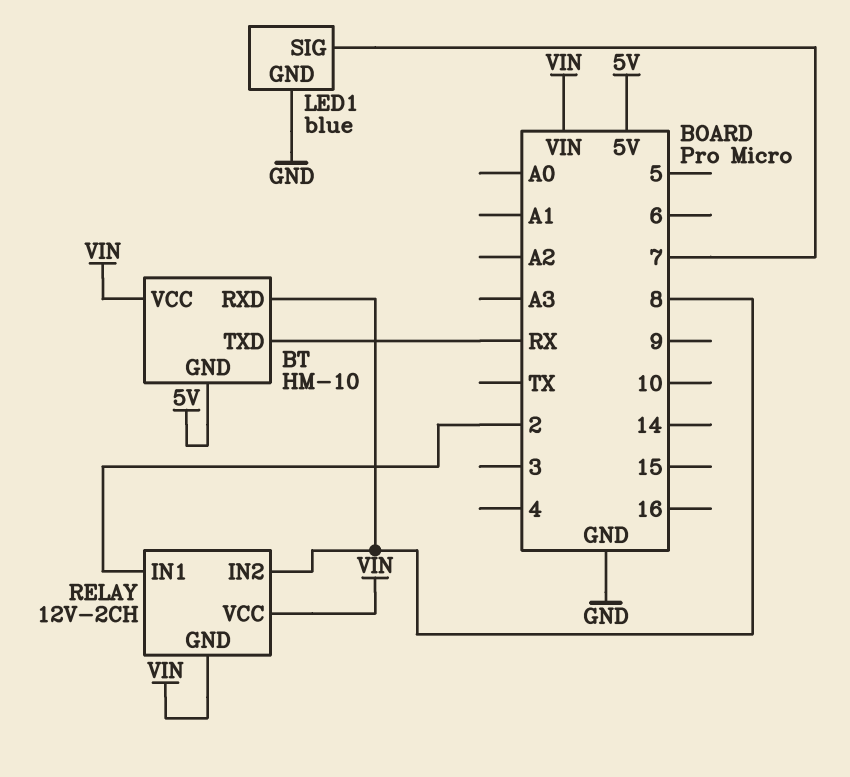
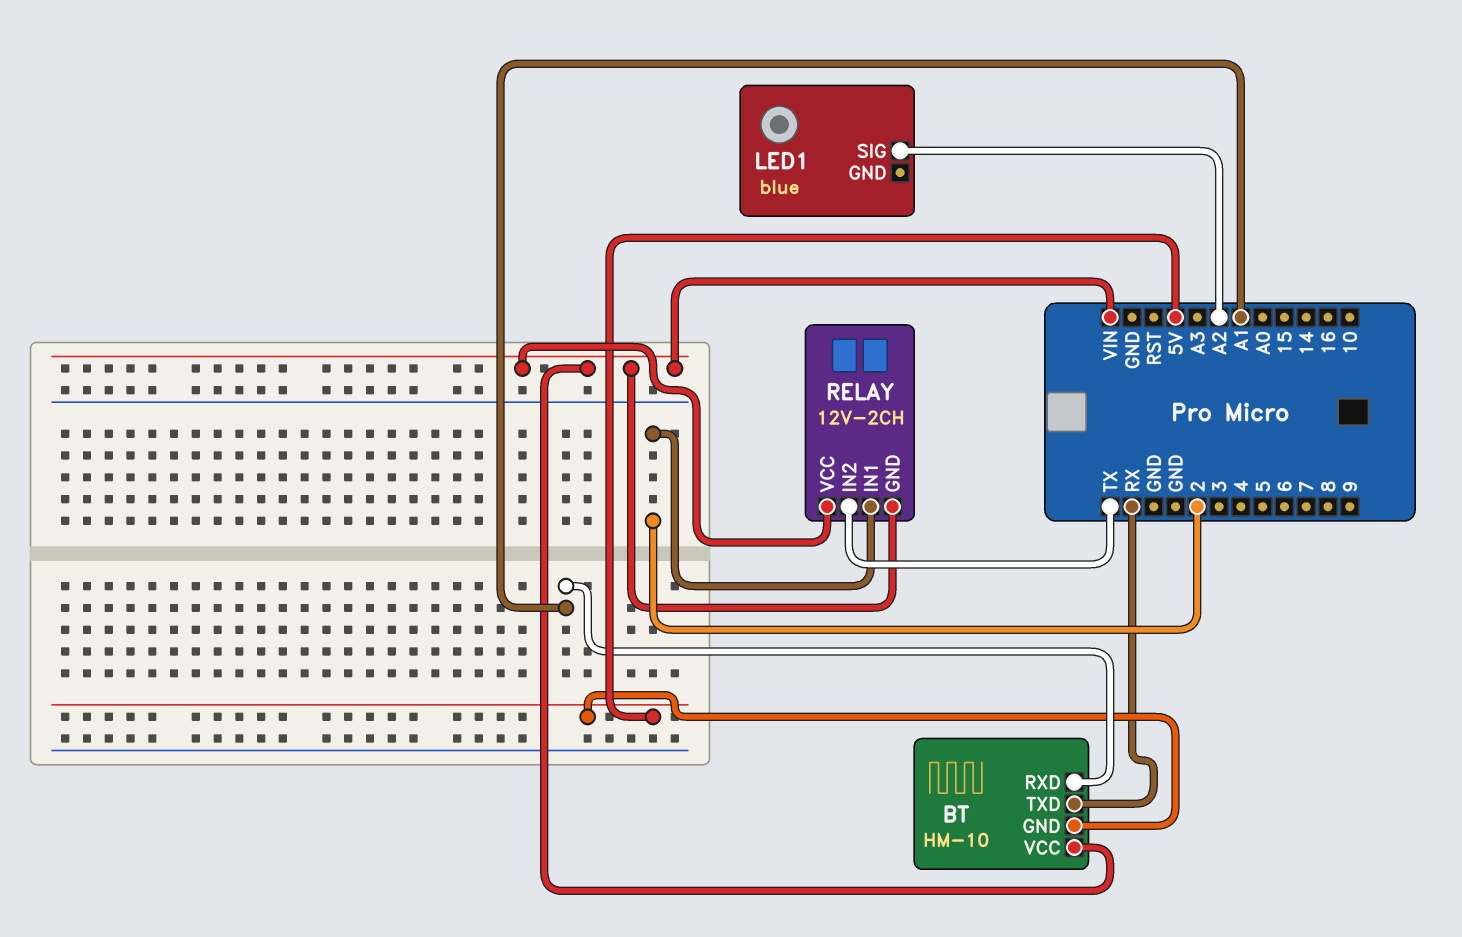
BT pin RXD: 8 -> A1
LED1 pin GND: GND -> none
LED1 pin SIG: 7 -> A2
RELAY pin IN2: 8 -> TX

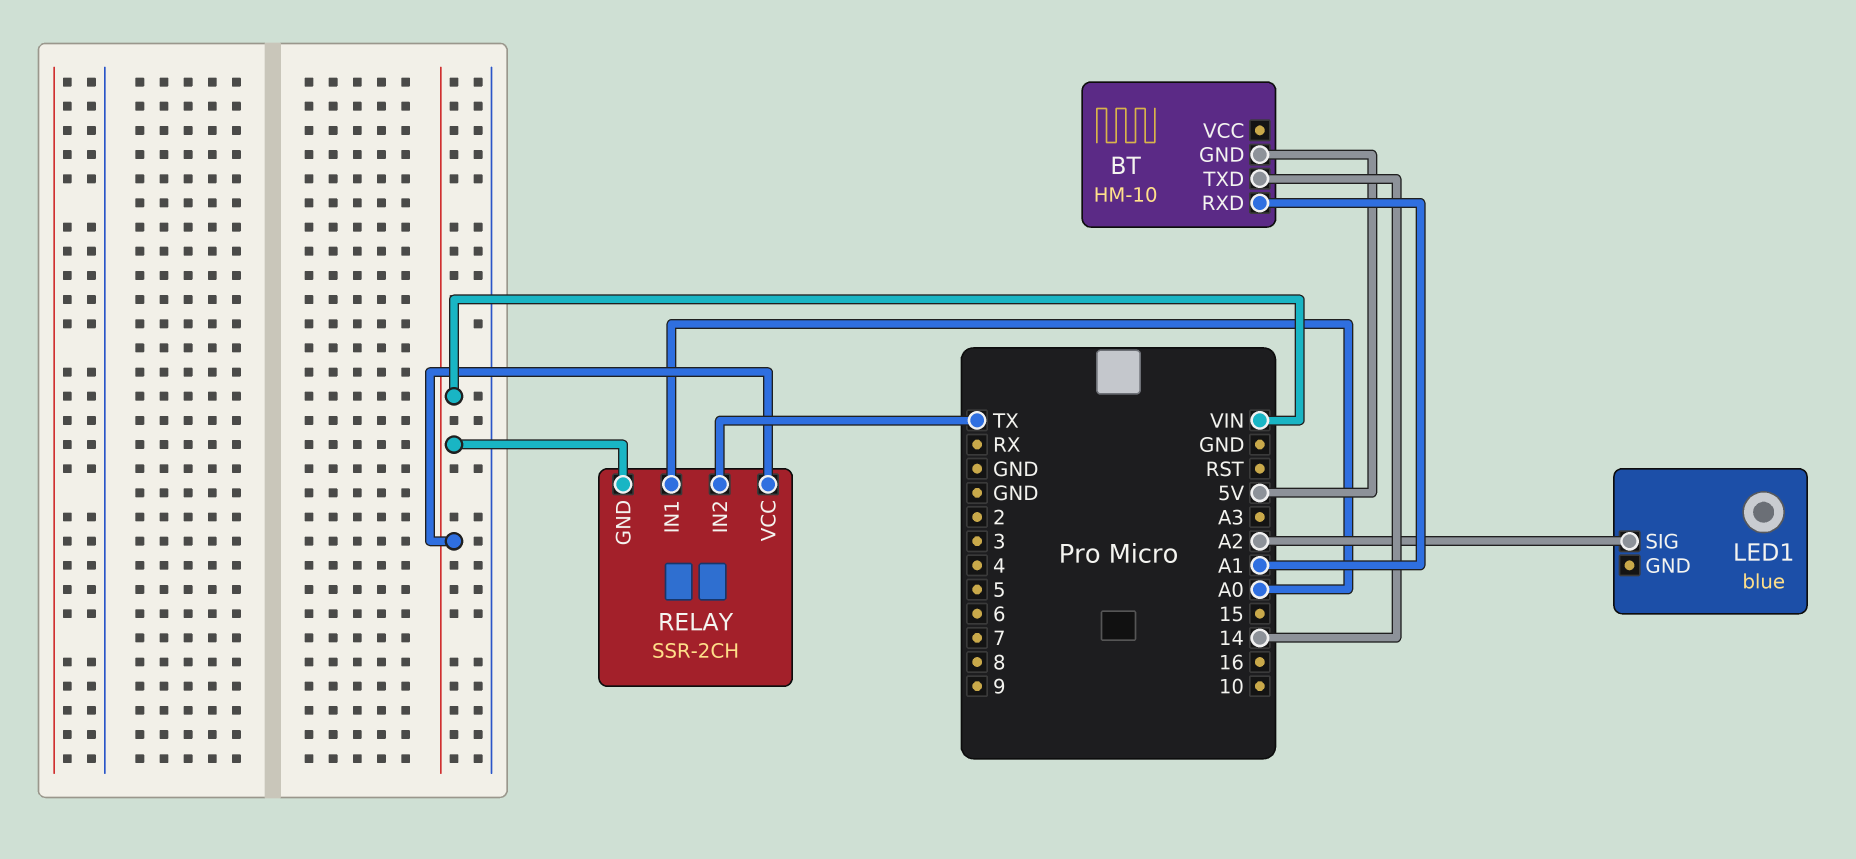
BT pin TXD: RX -> 14
BT pin VCC: VIN -> none
RELAY: 12V-2CH -> SSR-2CH
RELAY pin IN1: 2 -> A0

